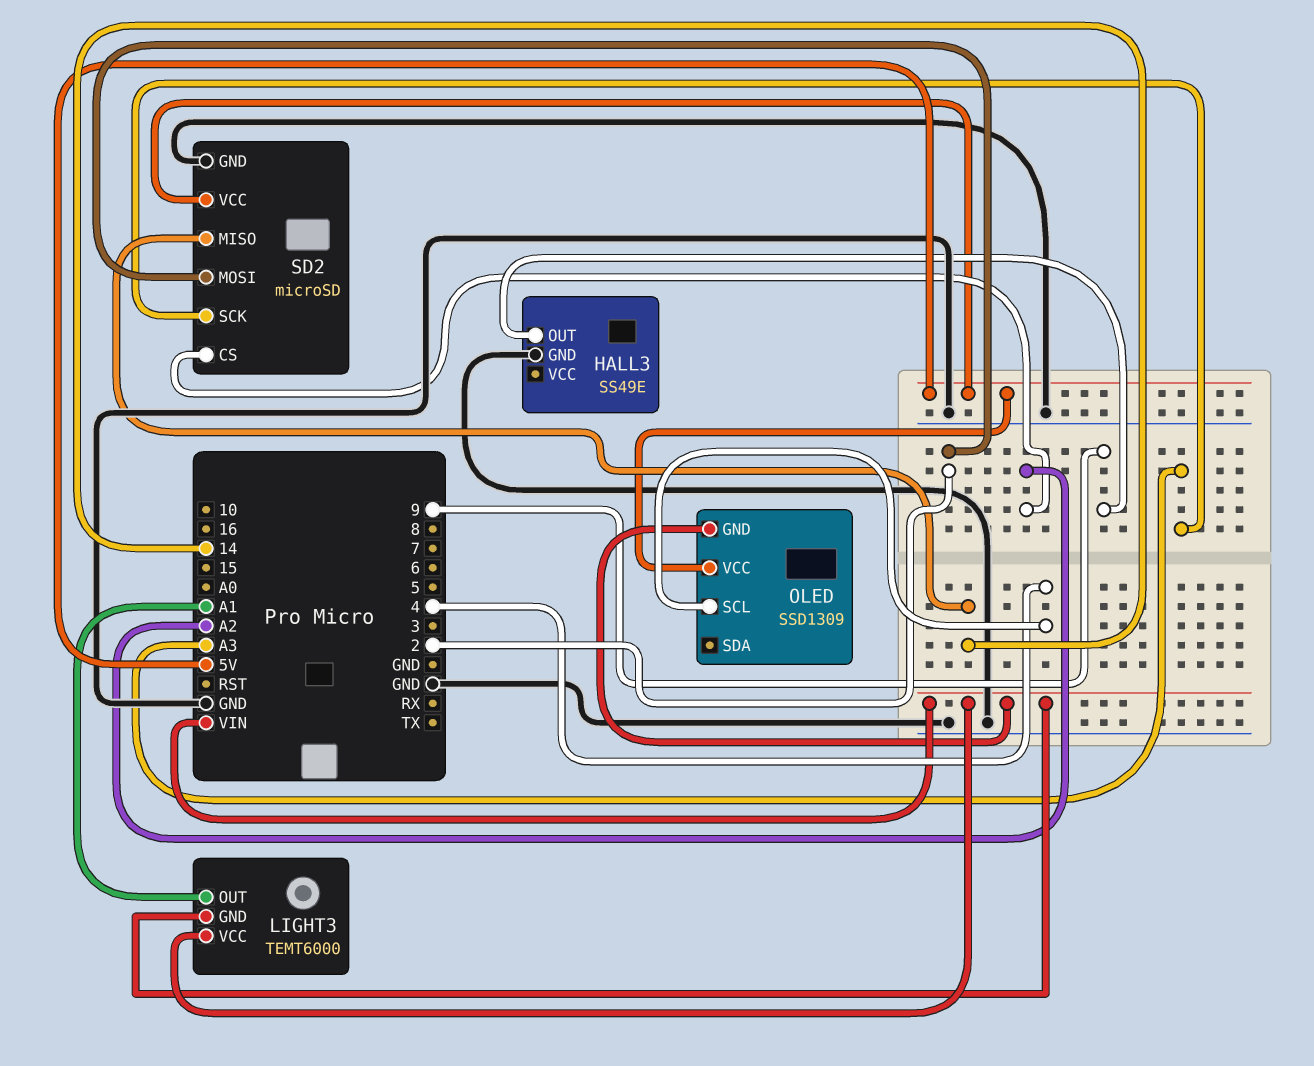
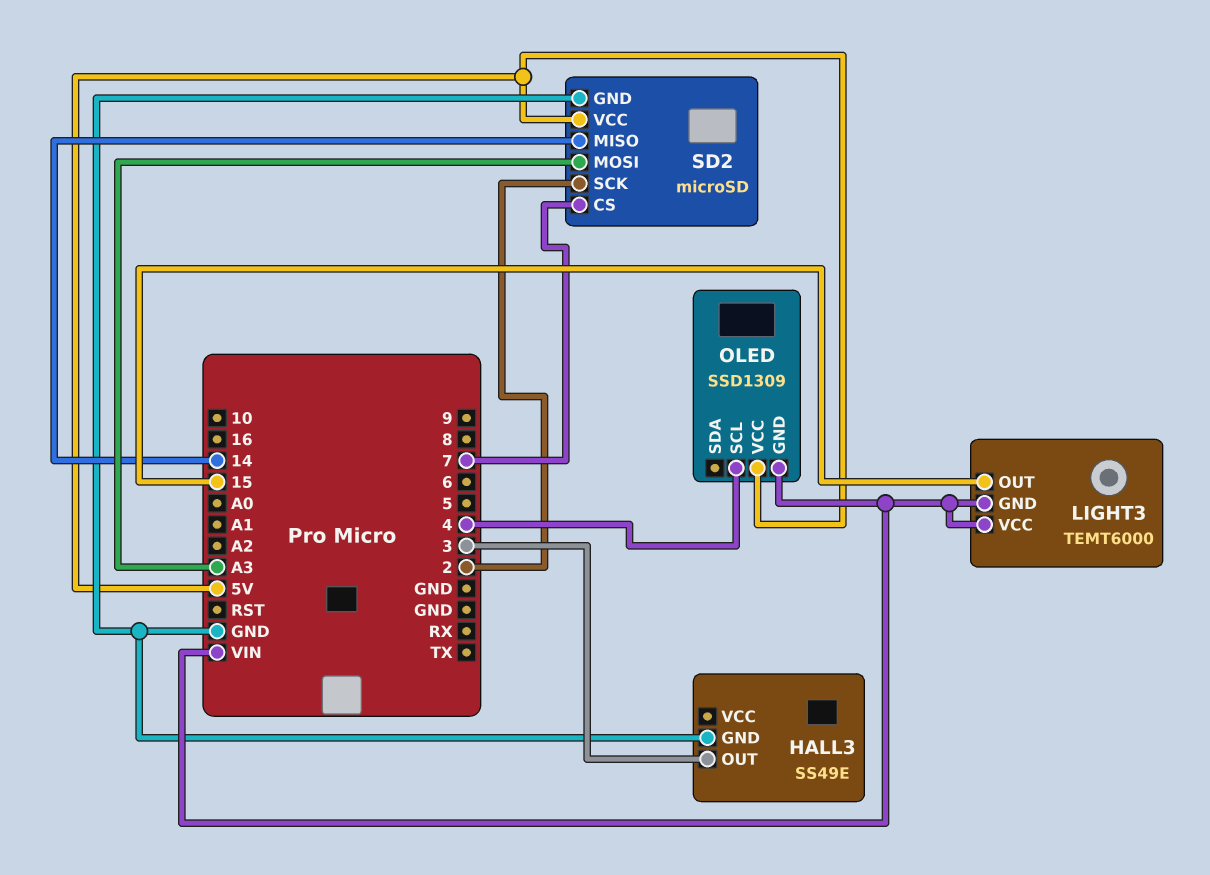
HALL3 pin OUT: 9 -> 3
LIGHT3 pin OUT: A1 -> 15
SD2 pin CS: A2 -> 7
SD2 pin MOSI: 2 -> A3
SD2 pin SCK: A3 -> 2

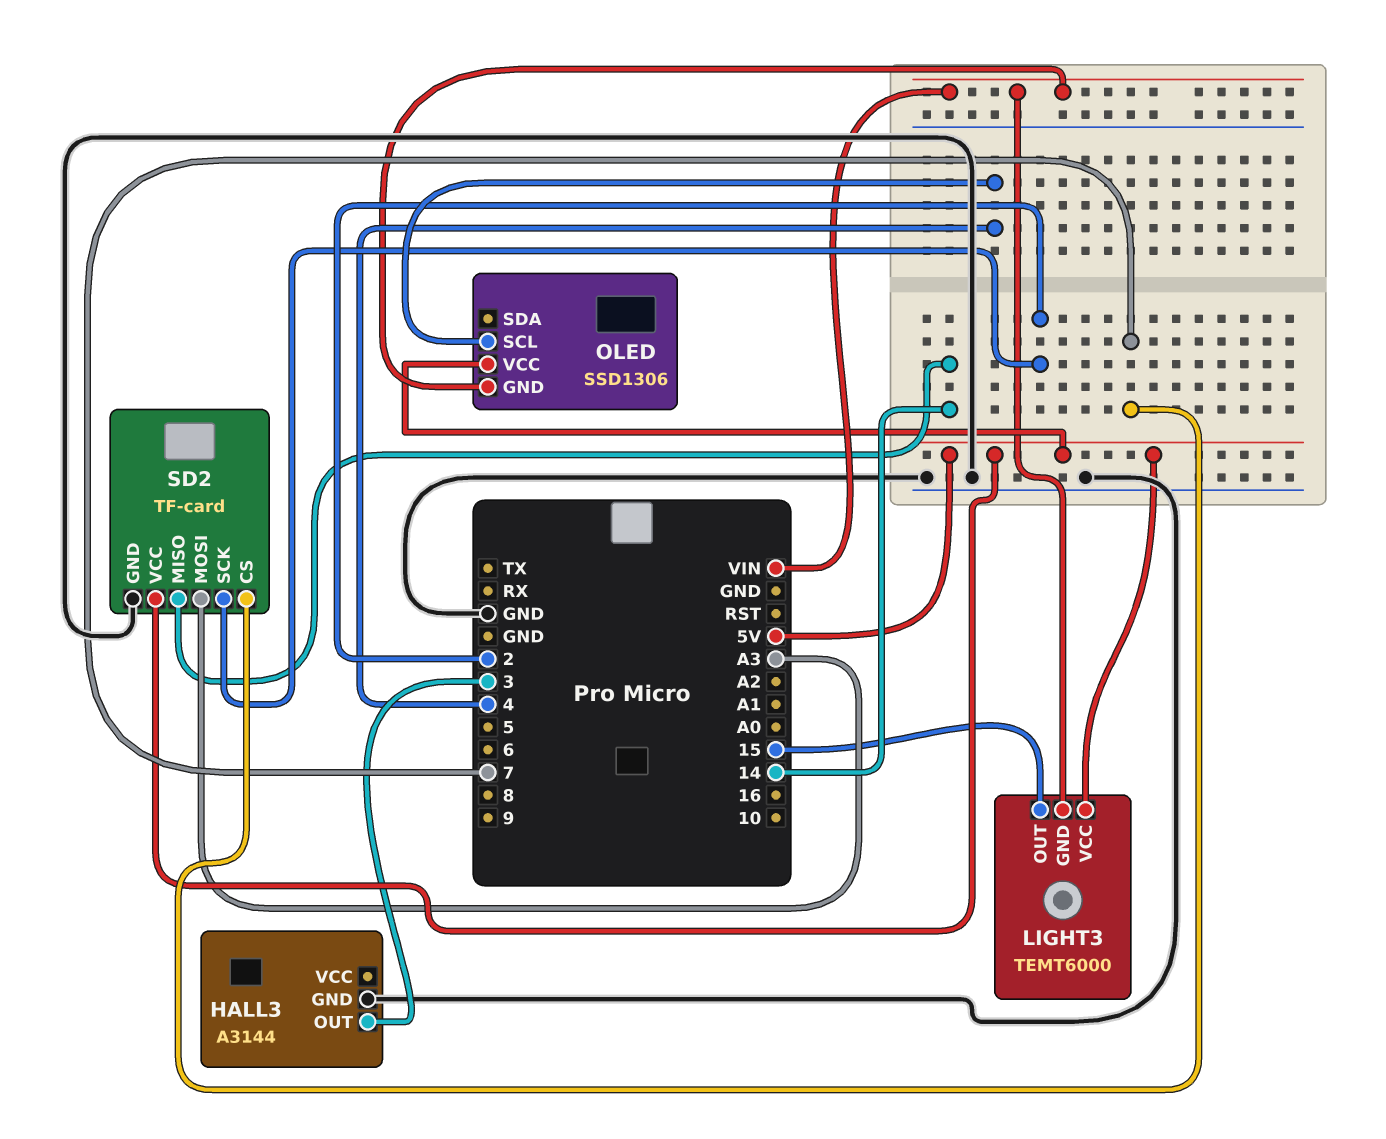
HALL3: SS49E -> A3144
LIGHT3 pin VCC: VIN -> 5V
OLED: SSD1309 -> SSD1306
SD2: microSD -> TF-card

